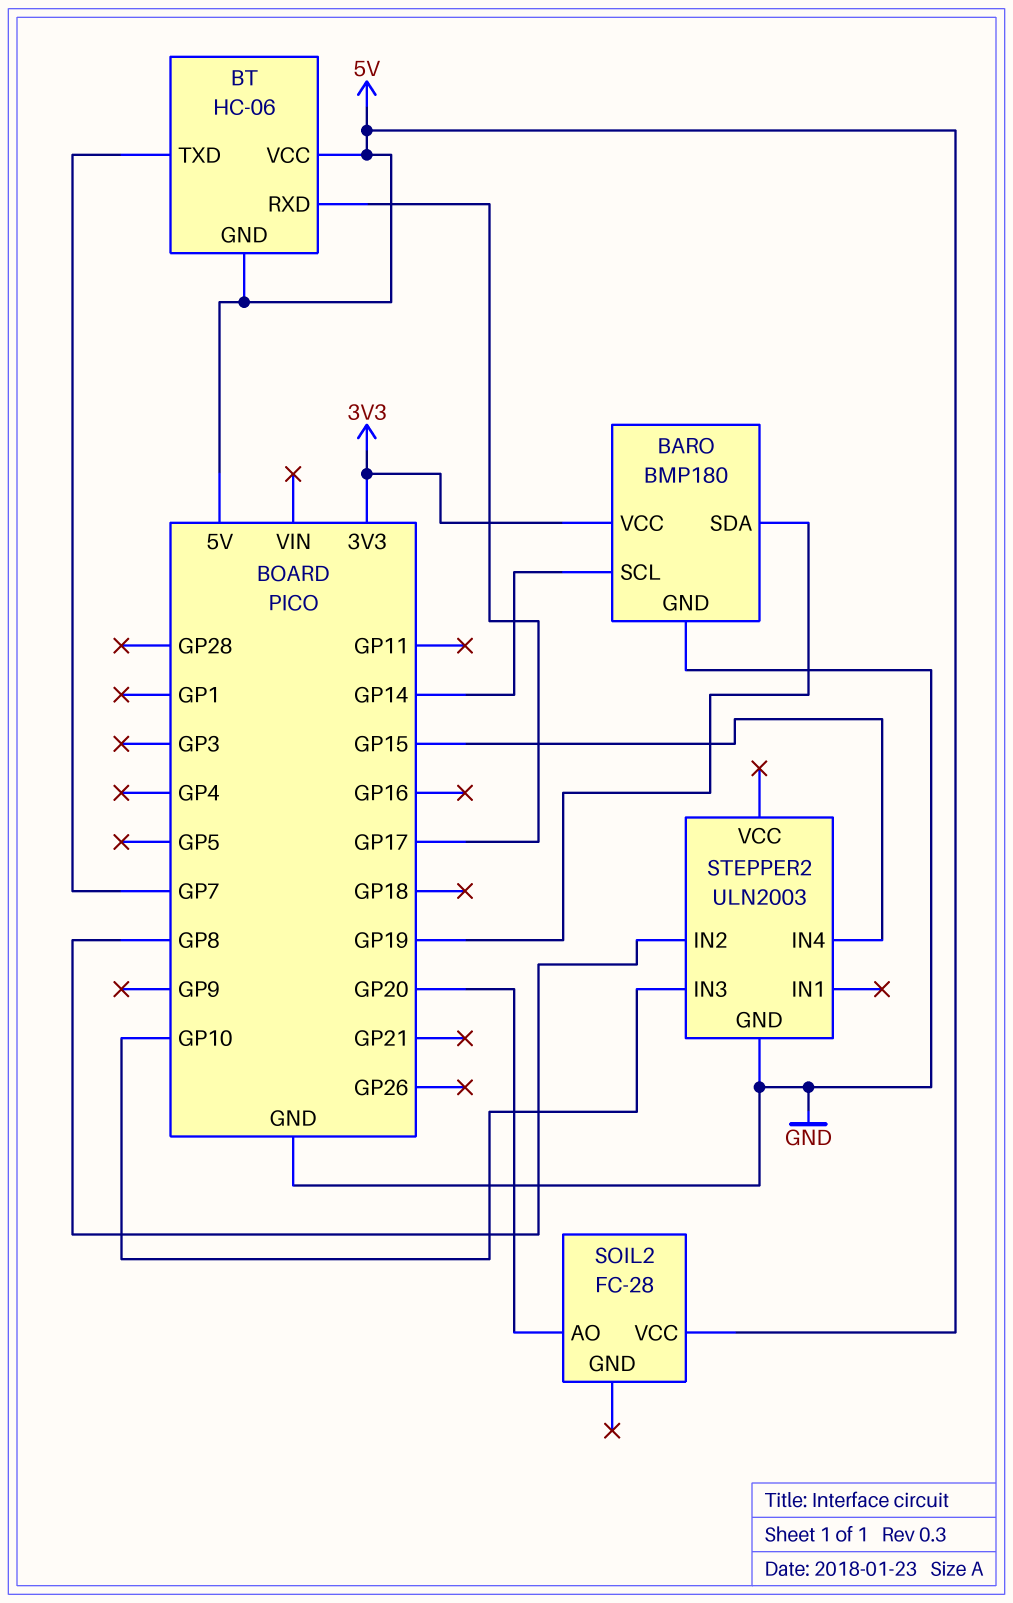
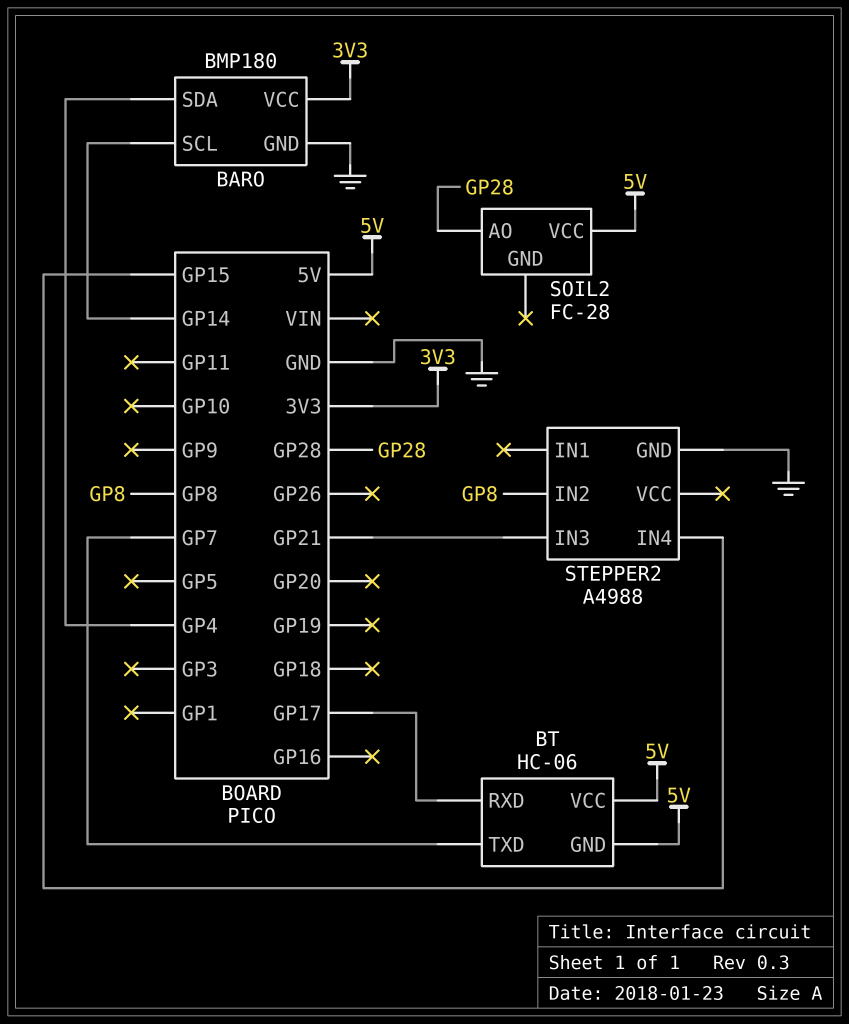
BARO pin SDA: GP19 -> GP4
SOIL2 pin AO: GP20 -> GP28
STEPPER2: ULN2003 -> A4988
STEPPER2 pin IN3: GP10 -> GP21

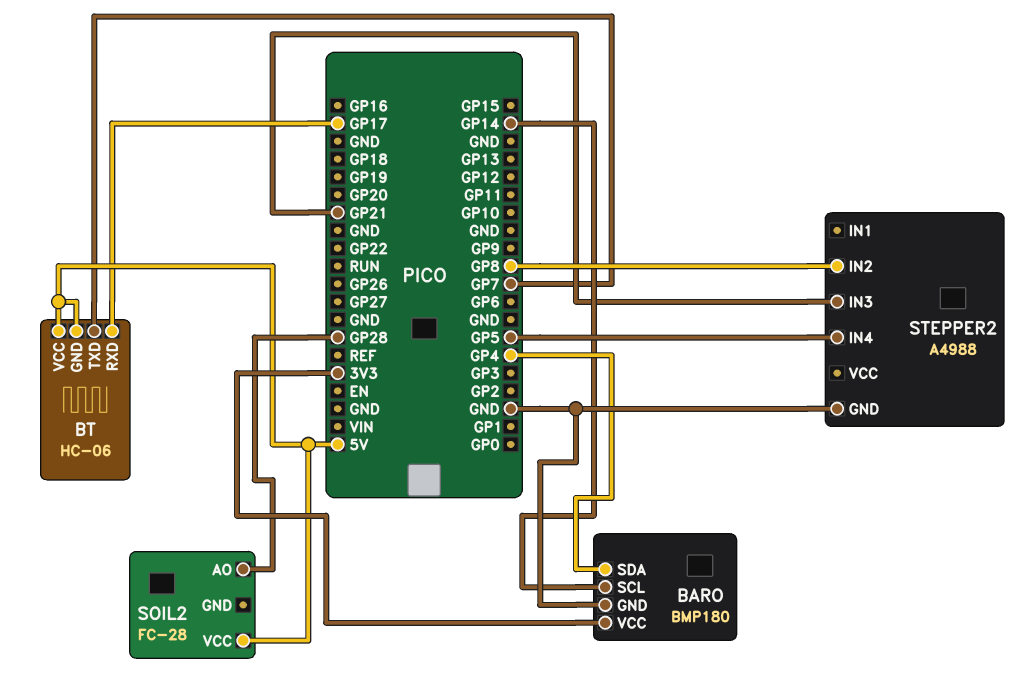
STEPPER2 pin IN4: GP15 -> GP5

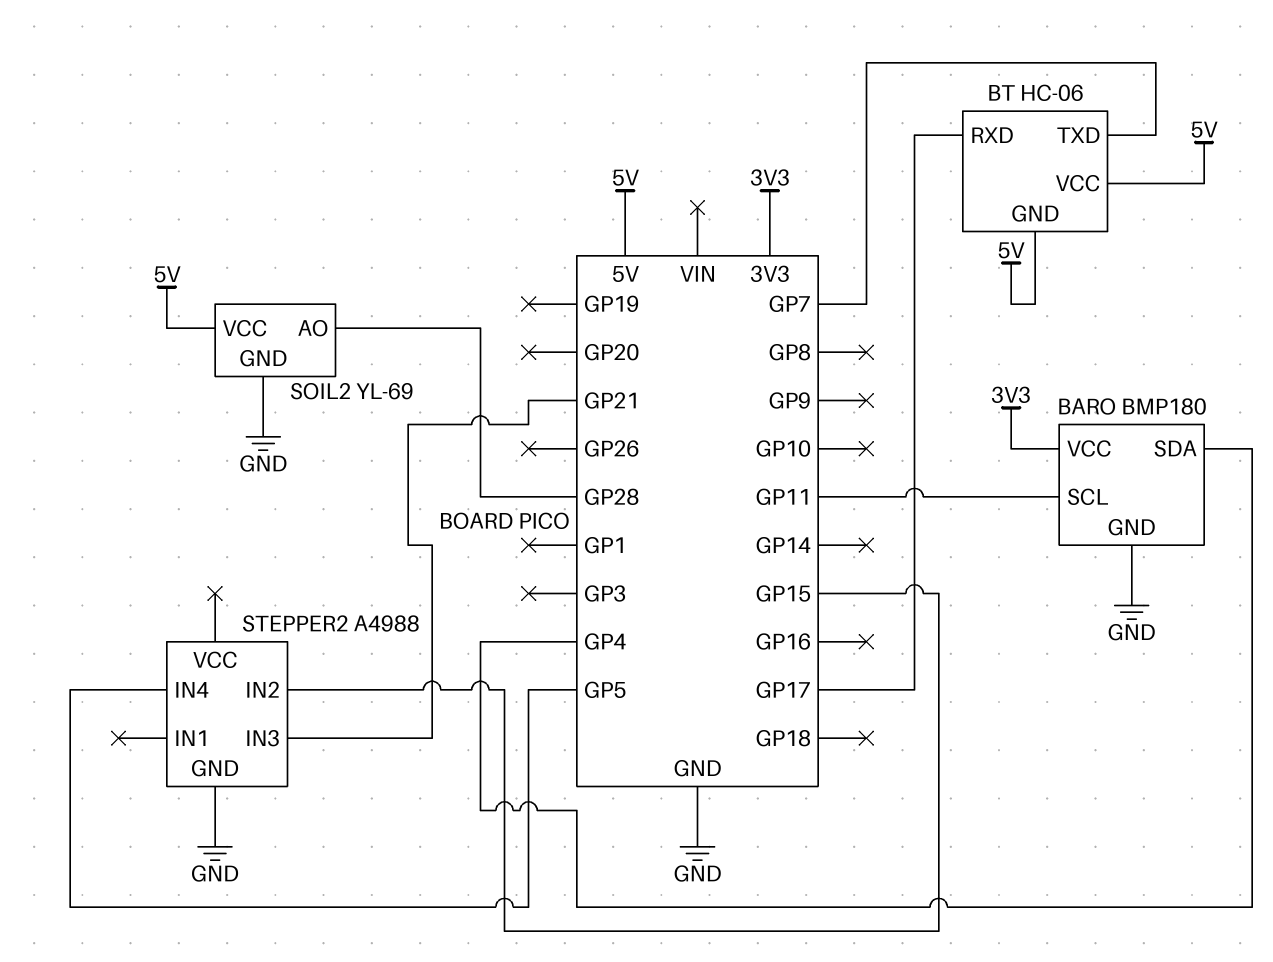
BARO pin SCL: GP14 -> GP11
SOIL2: FC-28 -> YL-69
SOIL2 pin GND: none -> GND
STEPPER2 pin IN2: GP8 -> GP15

